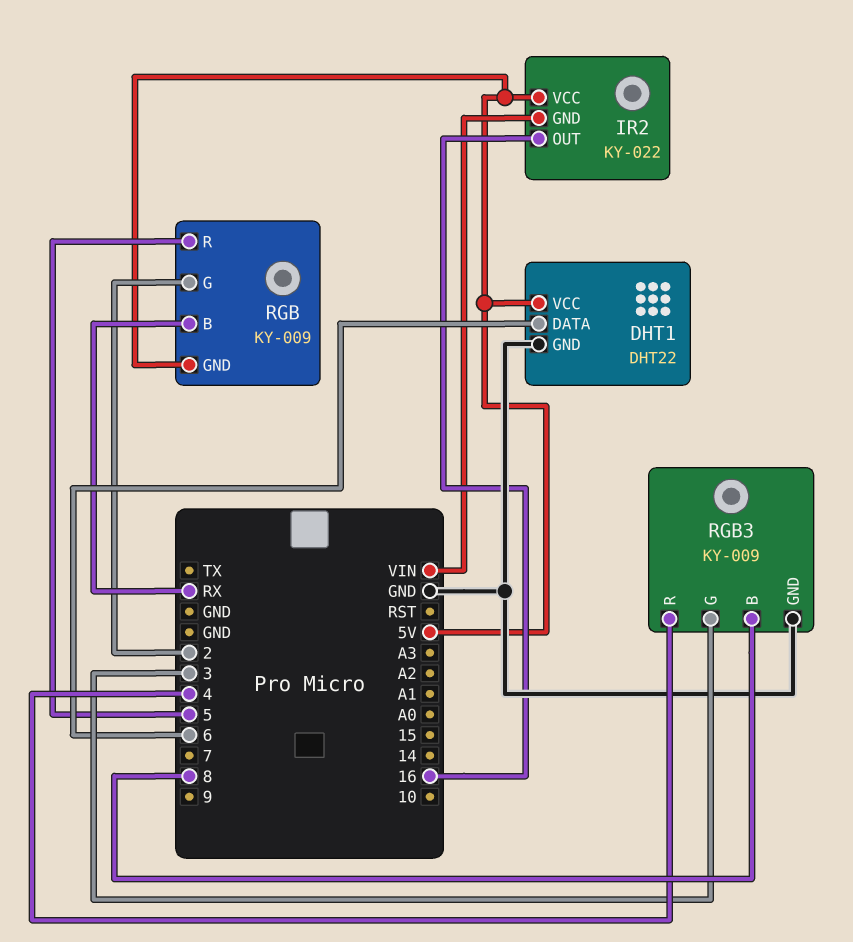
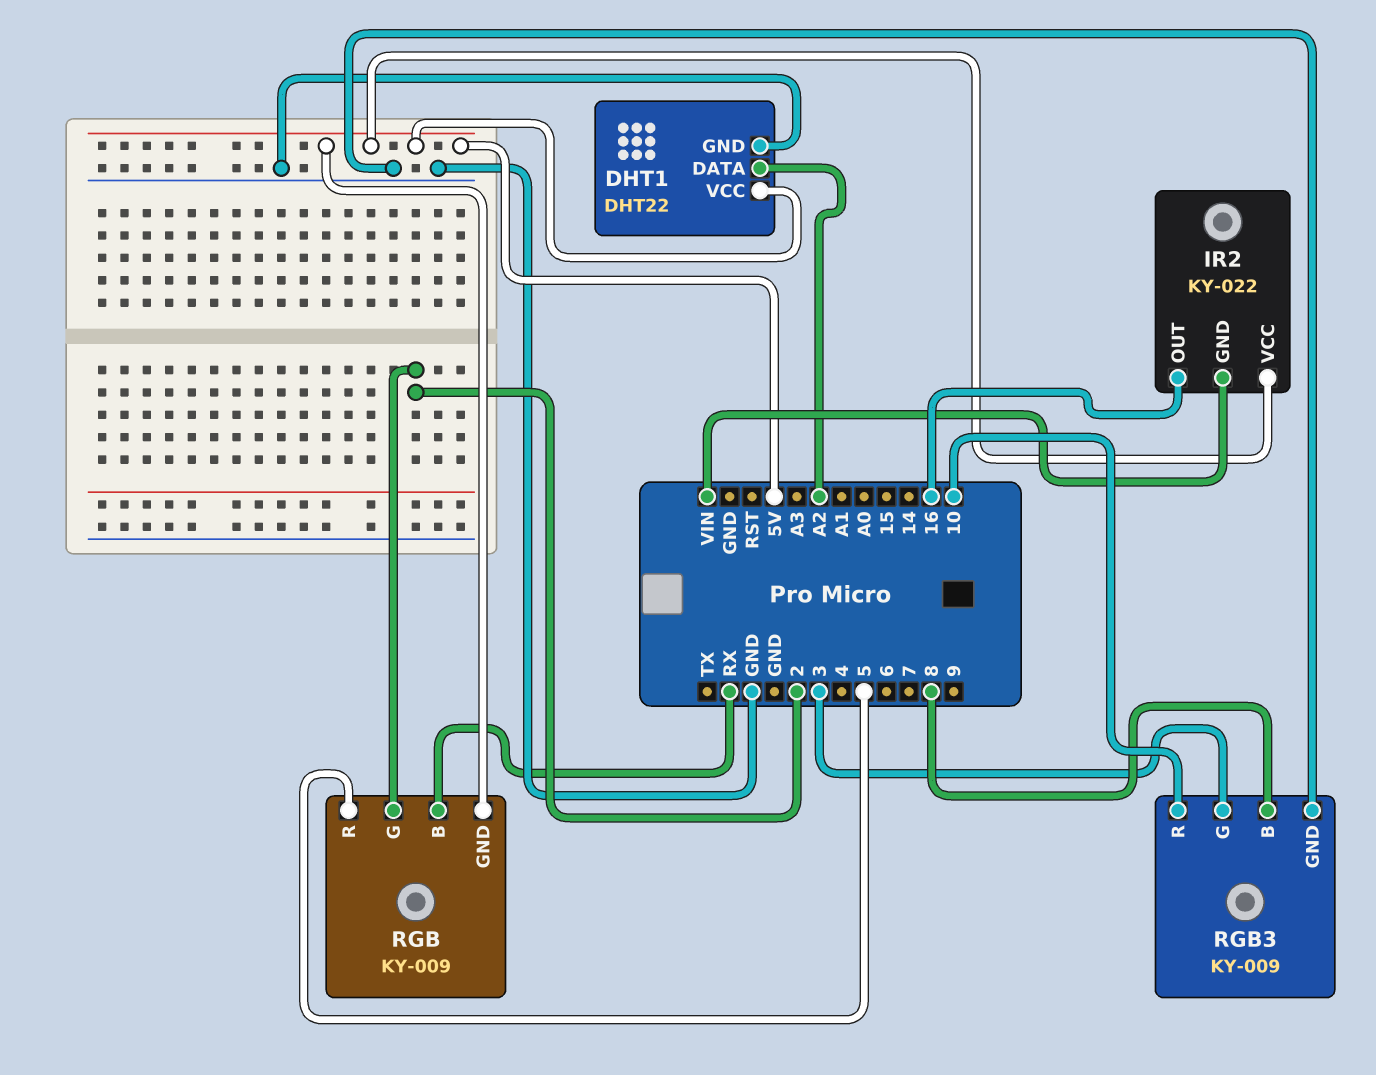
DHT1 pin DATA: 6 -> A2
RGB3 pin R: 4 -> 10

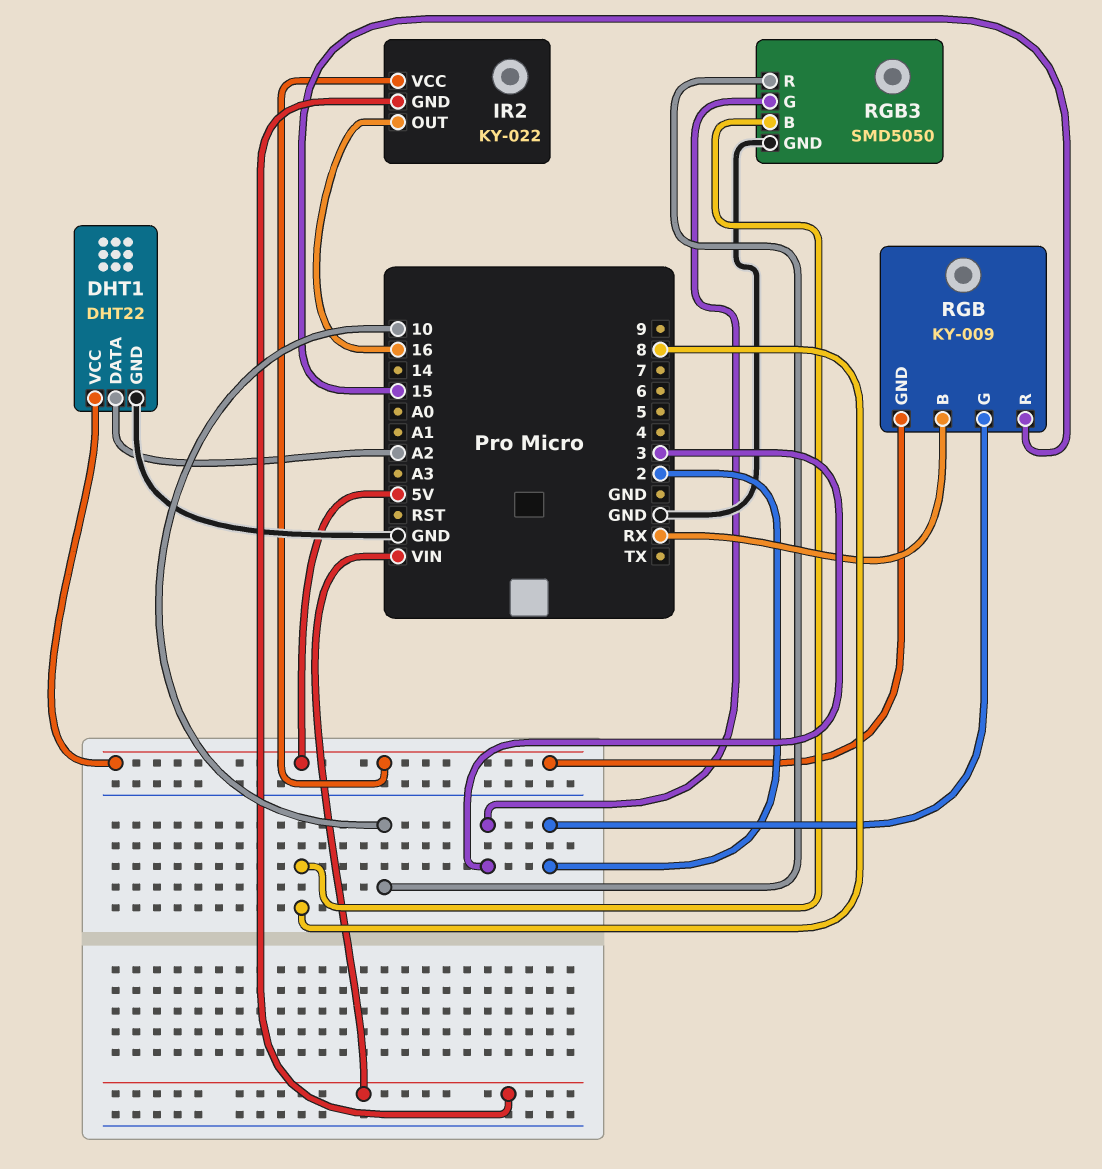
RGB pin R: 5 -> 15
RGB3: KY-009 -> SMD5050

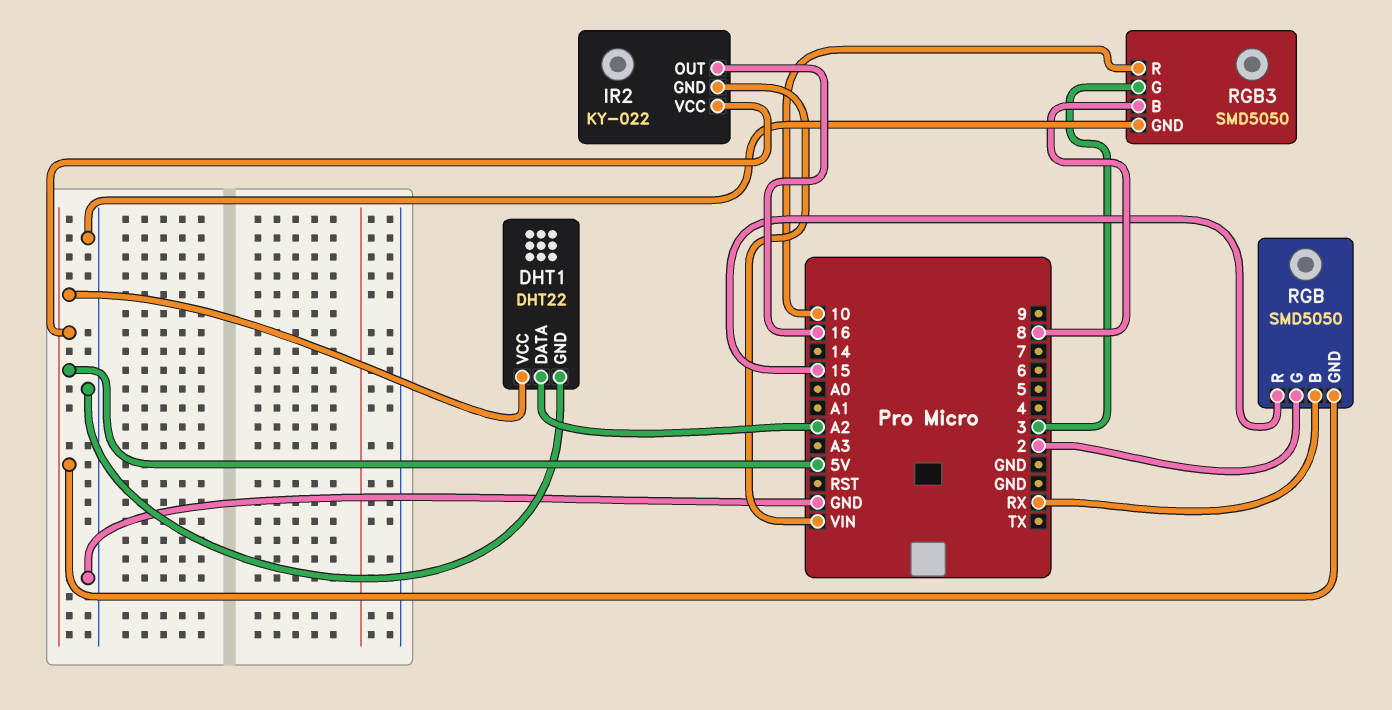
RGB: KY-009 -> SMD5050

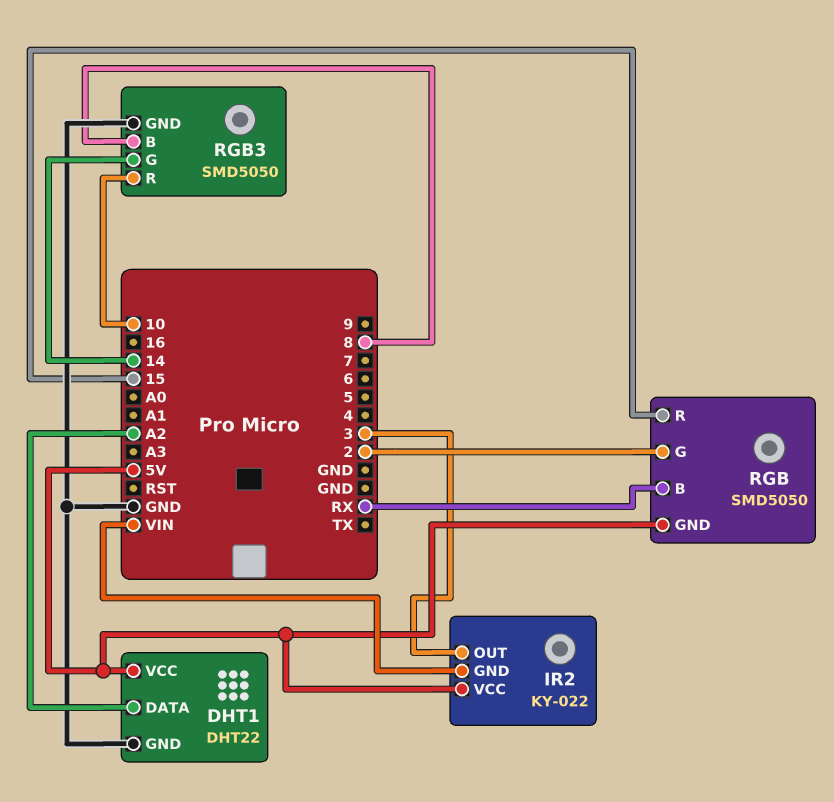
IR2 pin OUT: 16 -> 3
RGB3 pin G: 3 -> 14

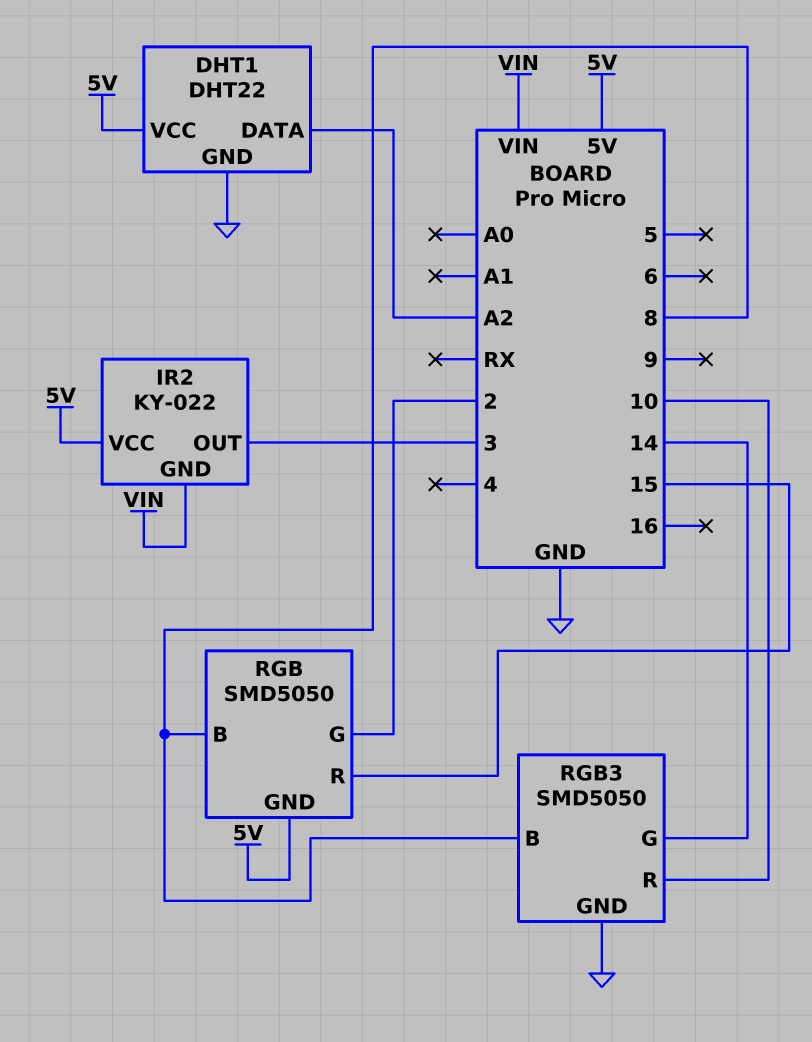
RGB pin B: RX -> 8

